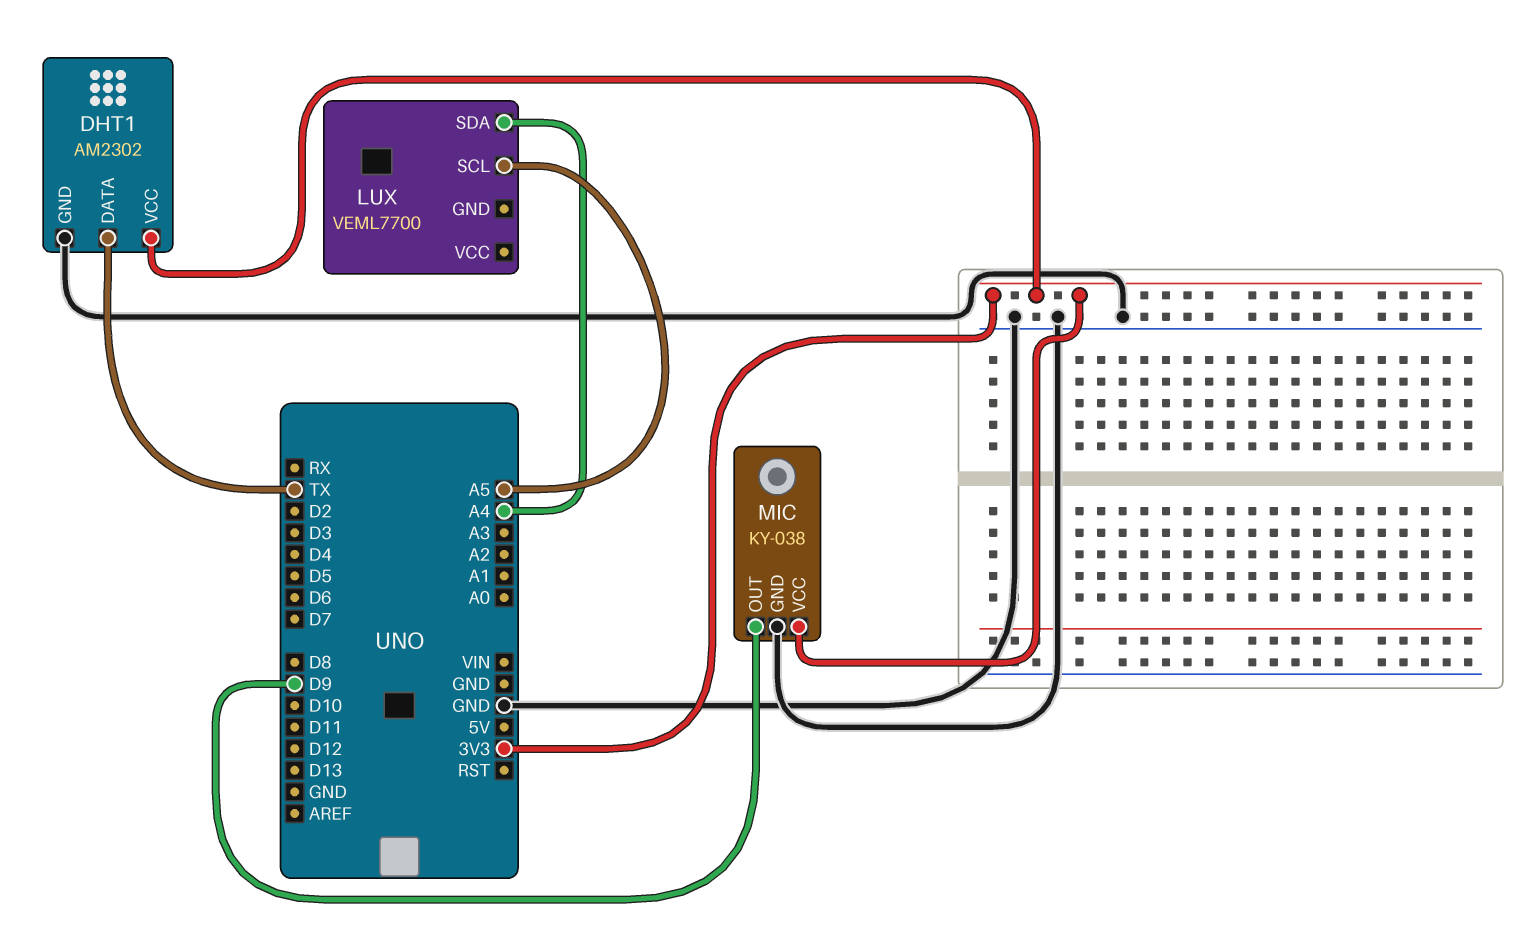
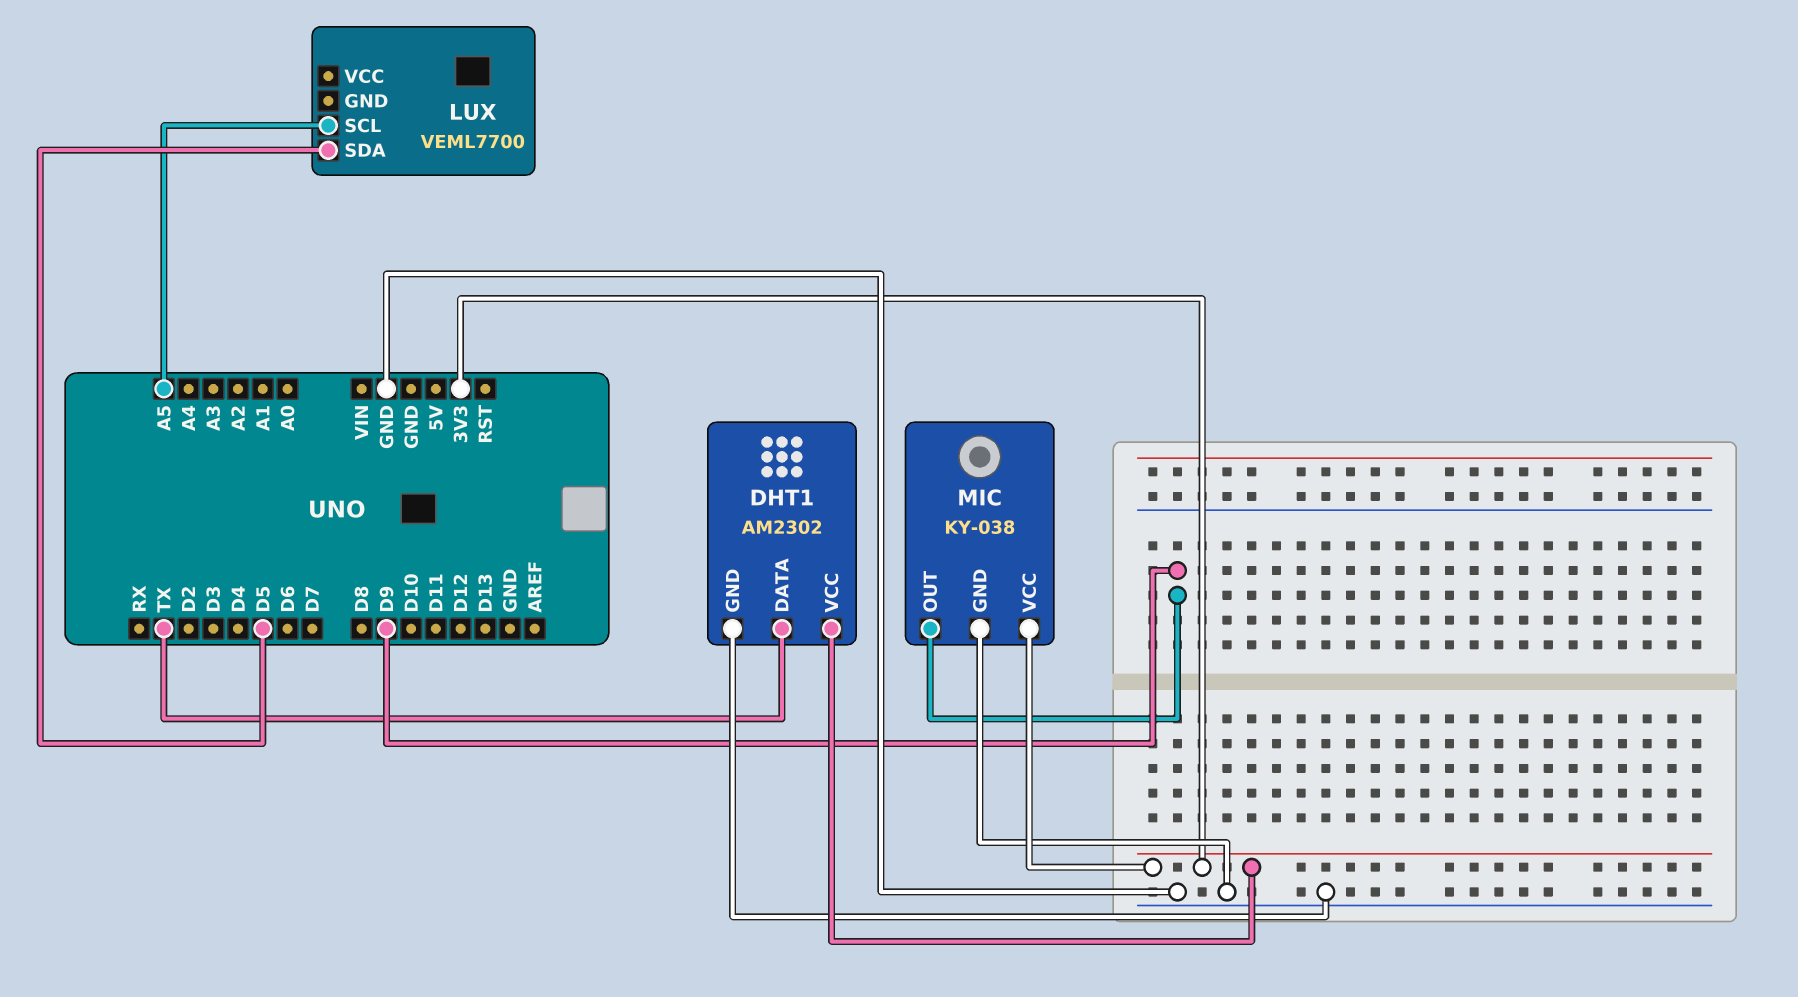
LUX pin SDA: A4 -> D5

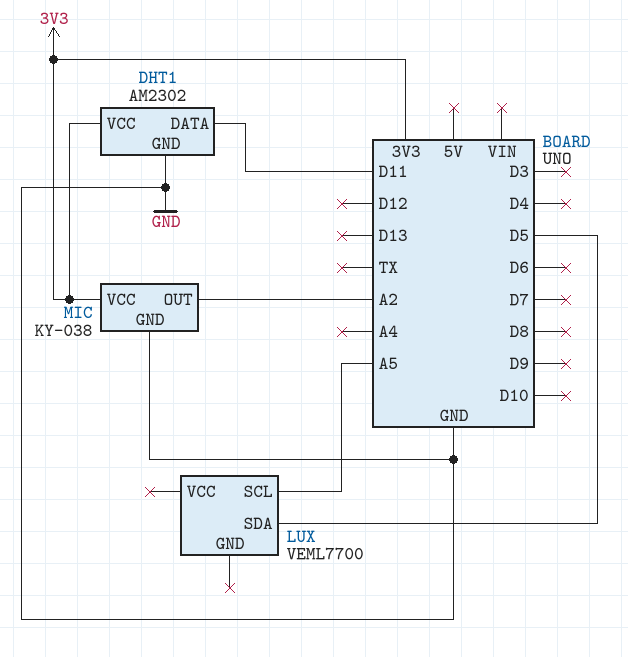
DHT1 pin DATA: TX -> D11
MIC pin OUT: D9 -> A2

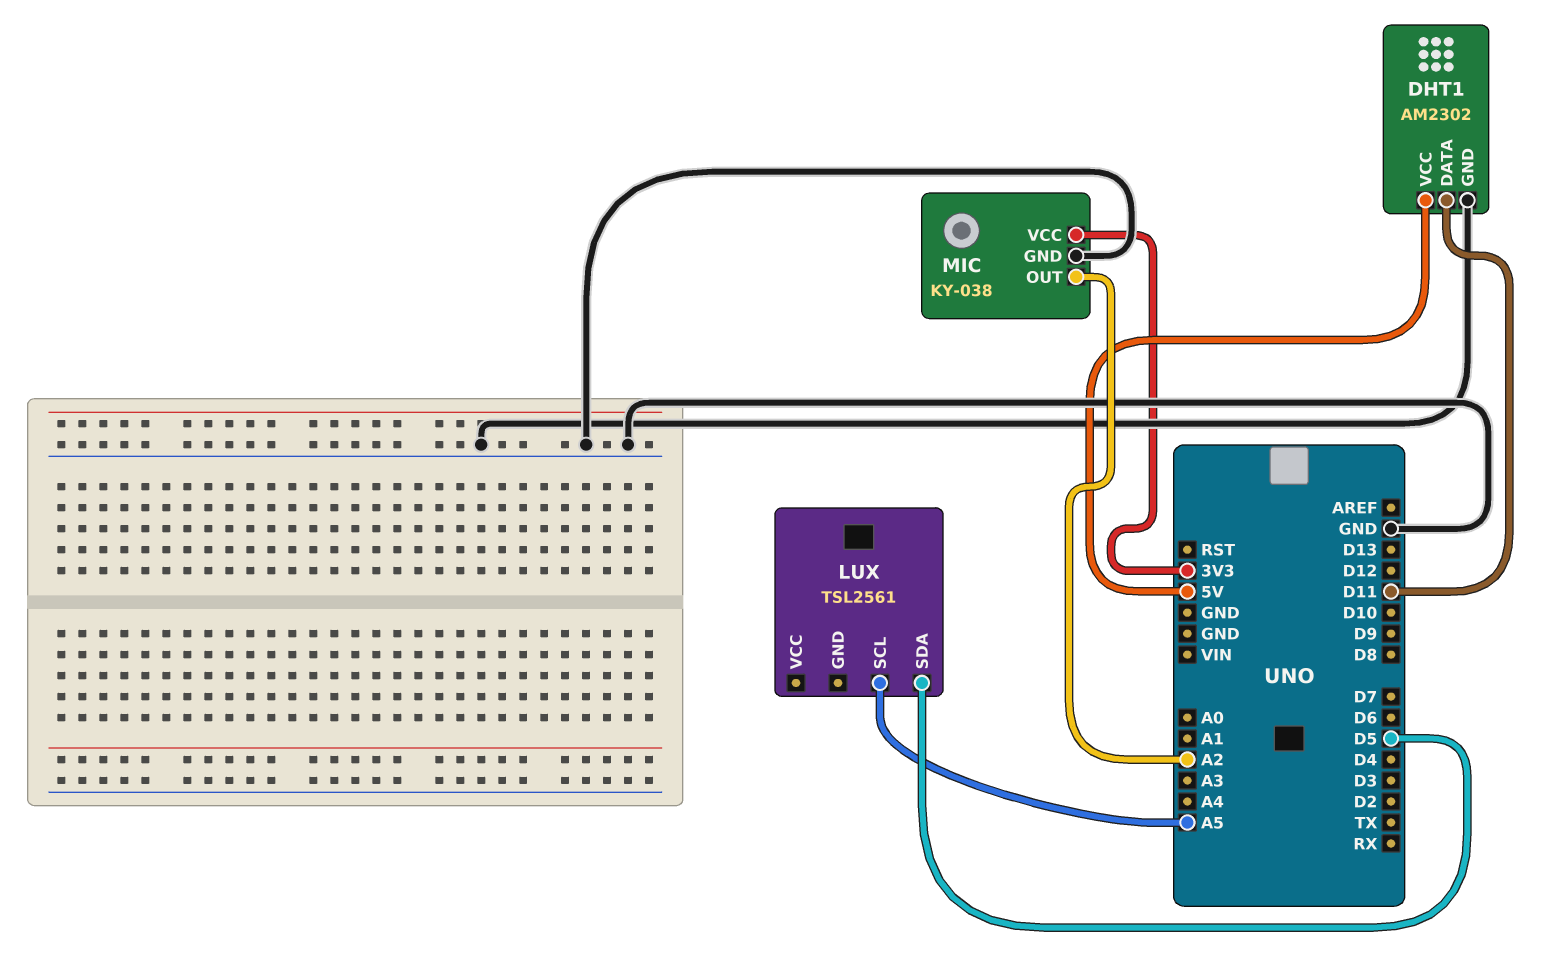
DHT1 pin VCC: 3V3 -> 5V
LUX: VEML7700 -> TSL2561

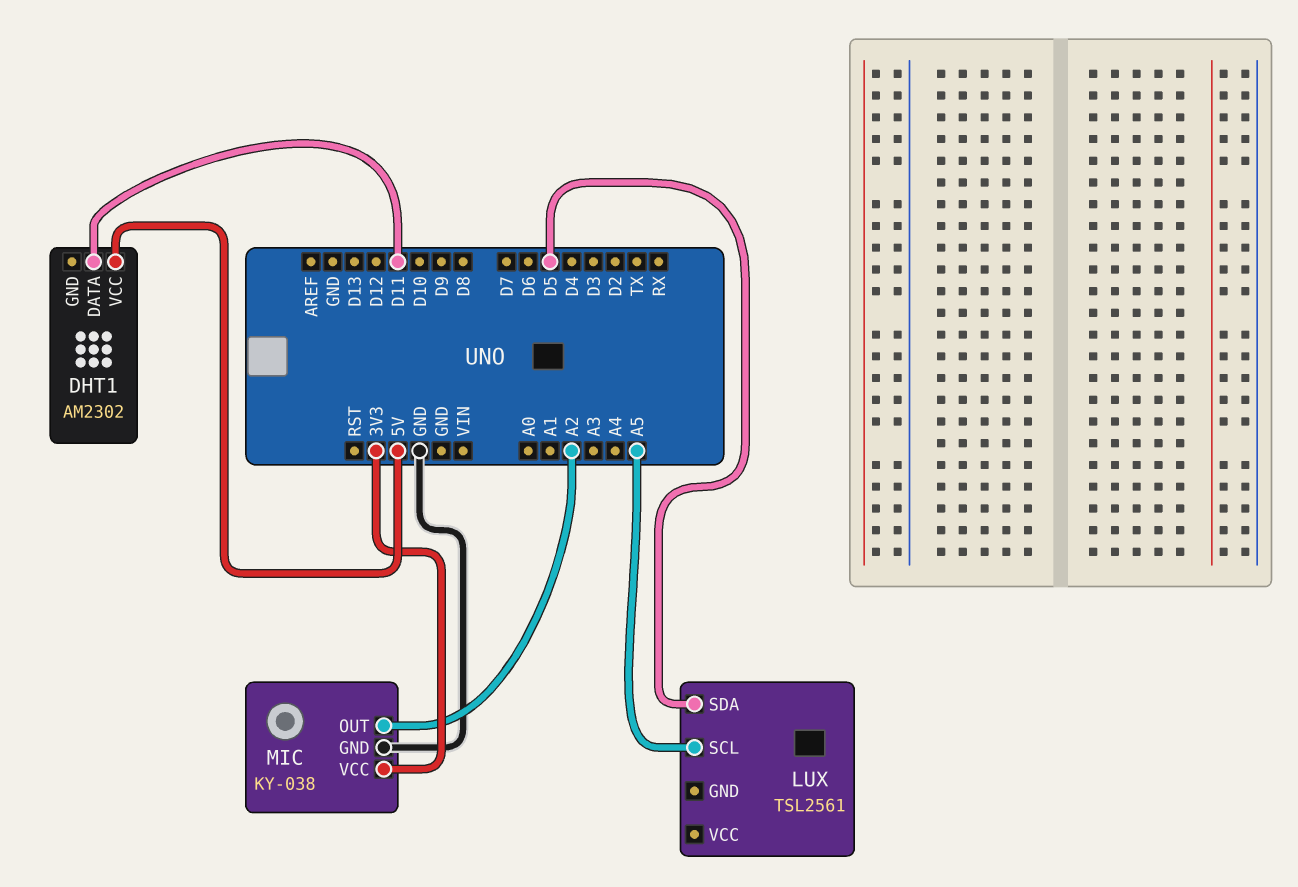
DHT1 pin GND: GND -> none

